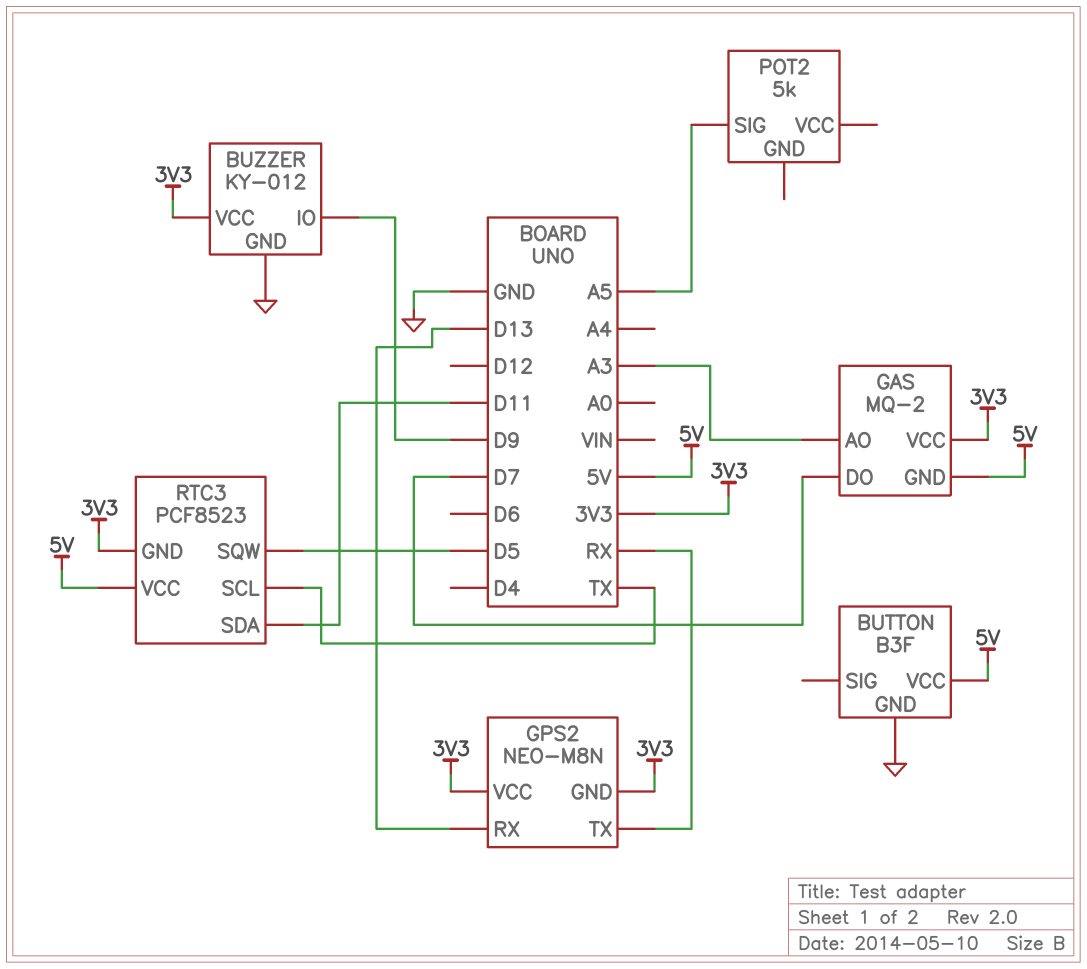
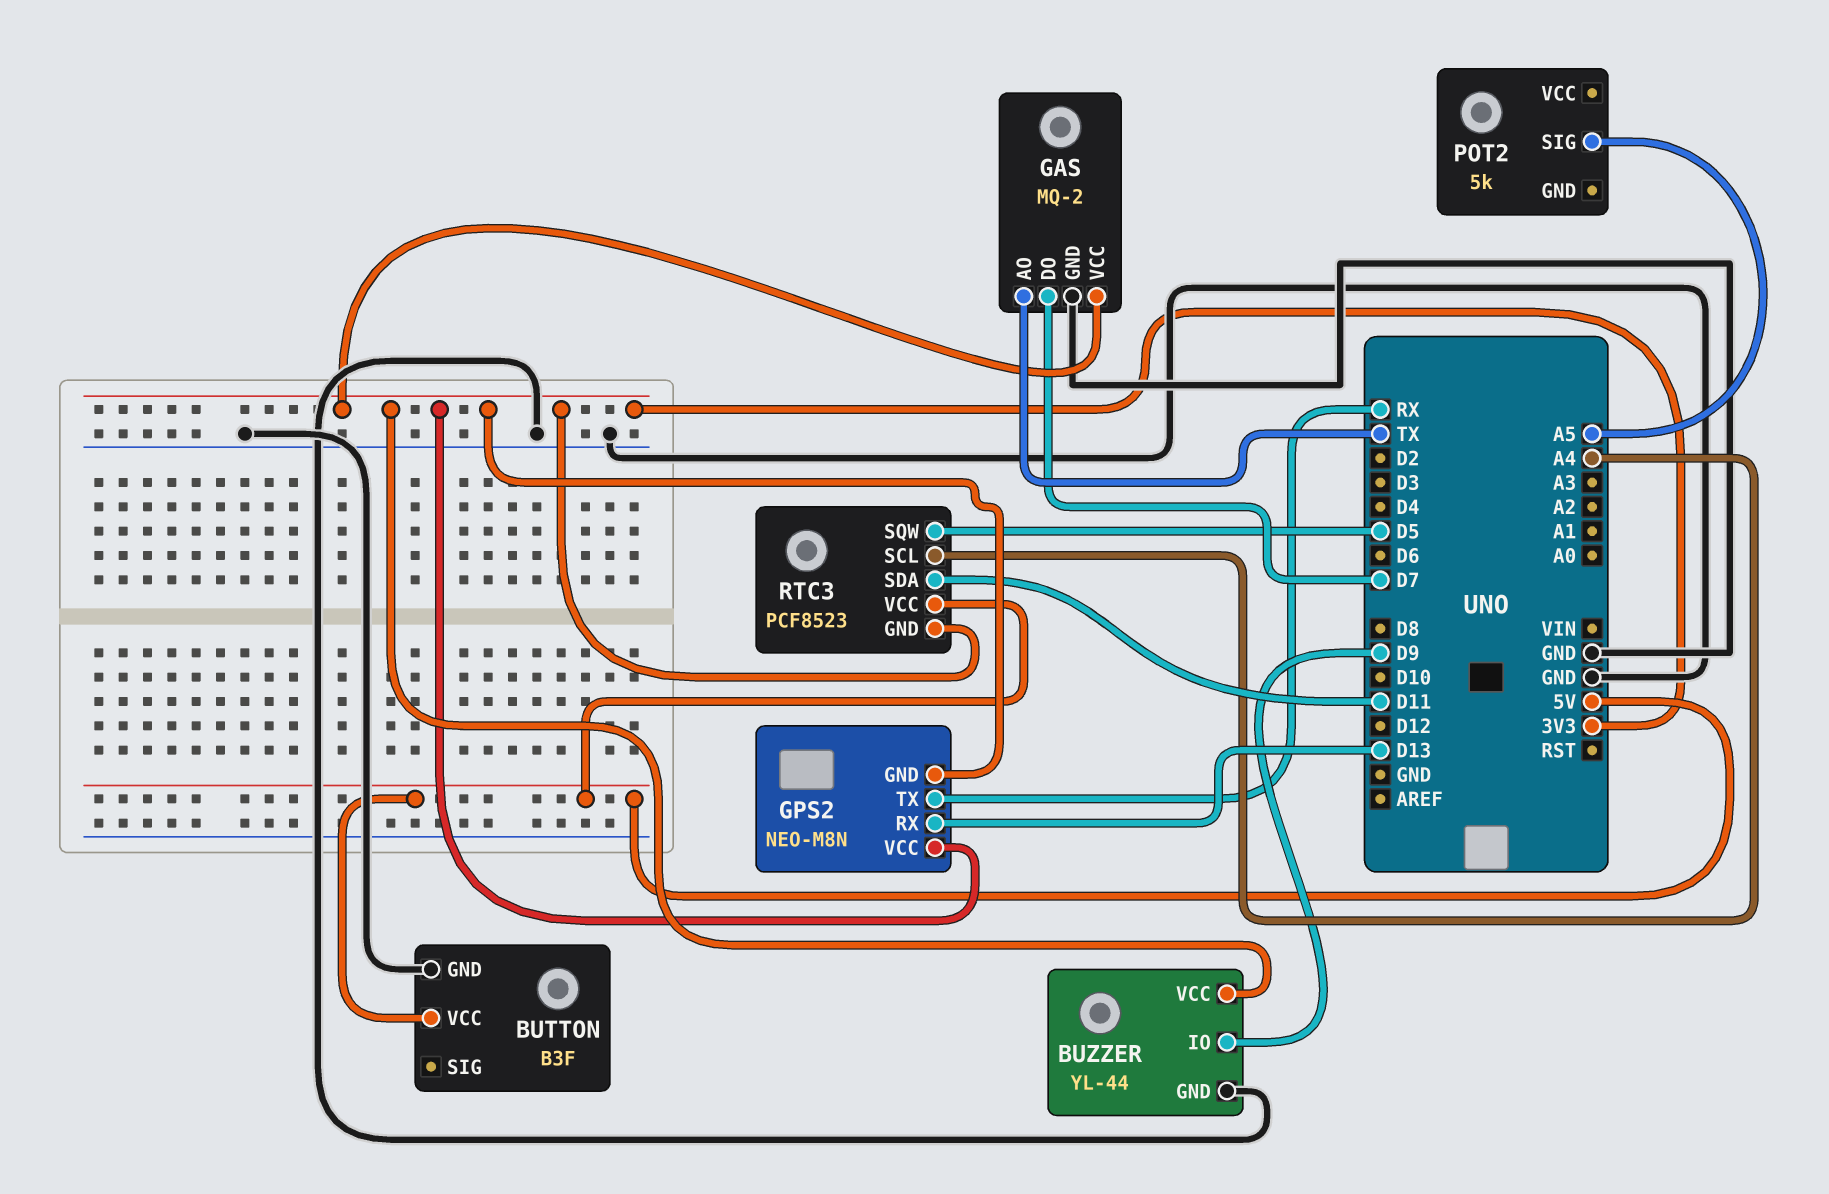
BUZZER: KY-012 -> YL-44
GAS pin AO: A3 -> TX
GAS pin GND: 5V -> GND
RTC3 pin SCL: TX -> A4

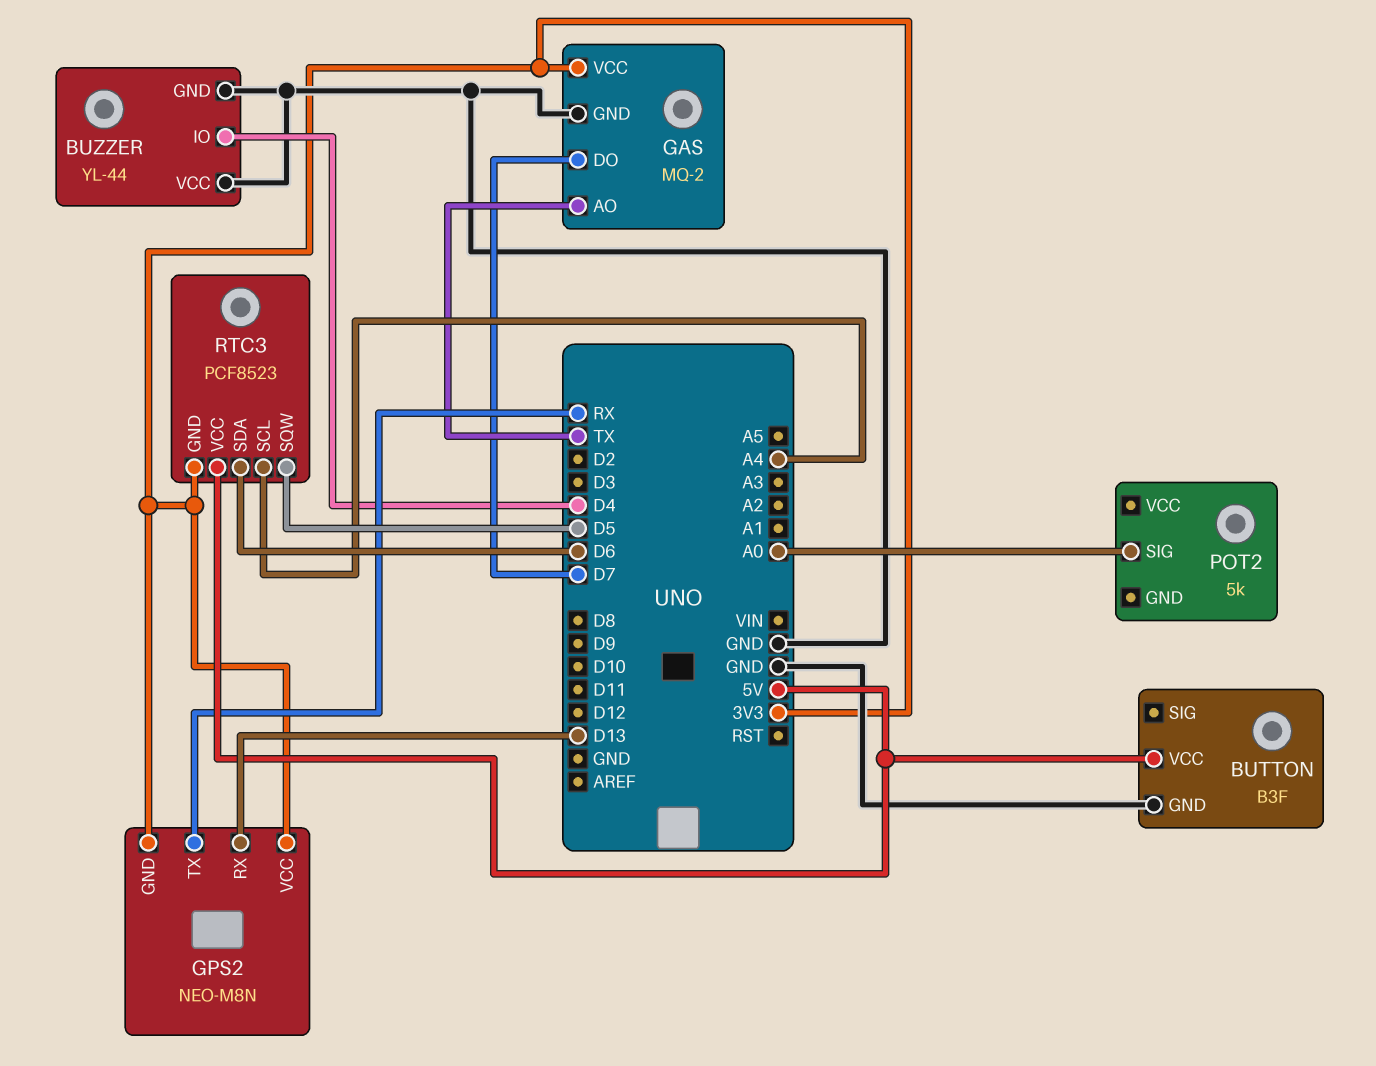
BUZZER pin IO: D9 -> D4
BUZZER pin VCC: 3V3 -> GND
POT2 pin SIG: A5 -> A0
RTC3 pin SDA: D11 -> D6

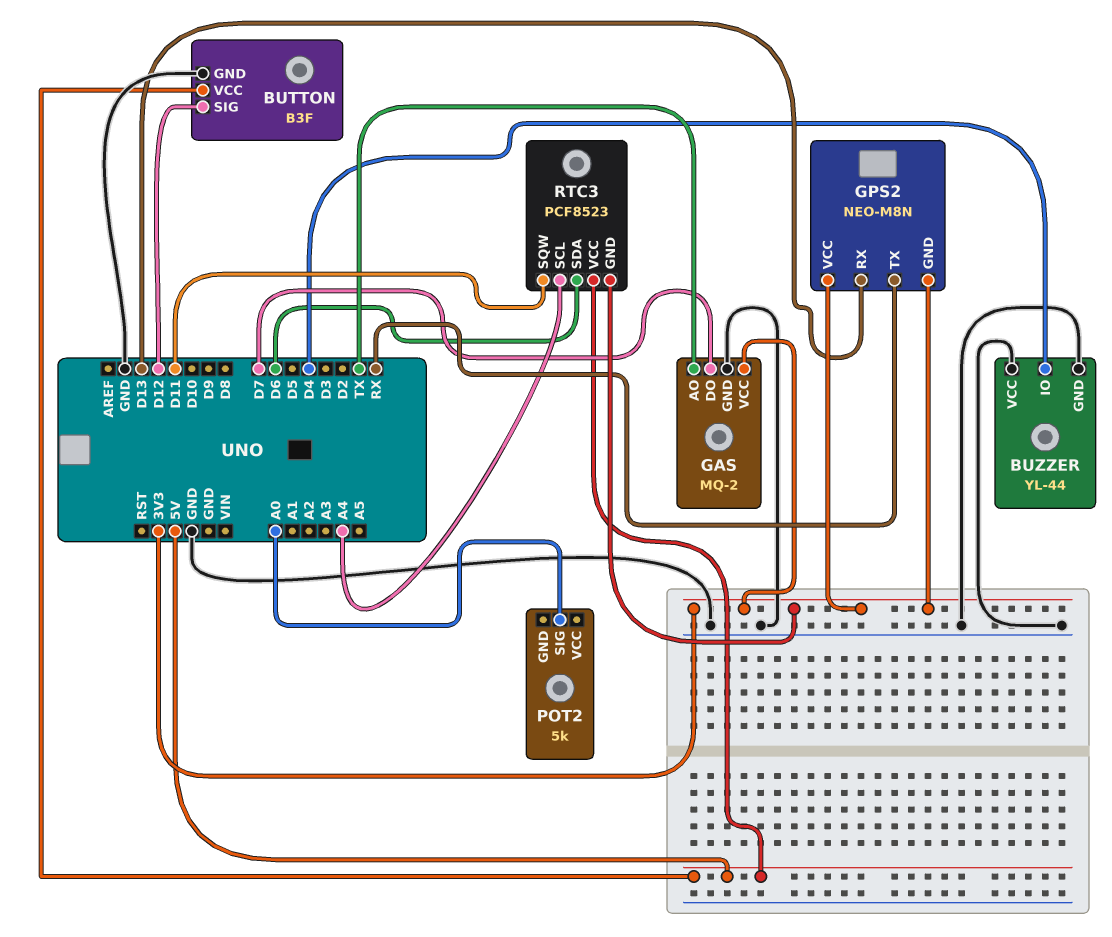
BUTTON pin SIG: none -> D12
RTC3 pin SQW: D5 -> D11

